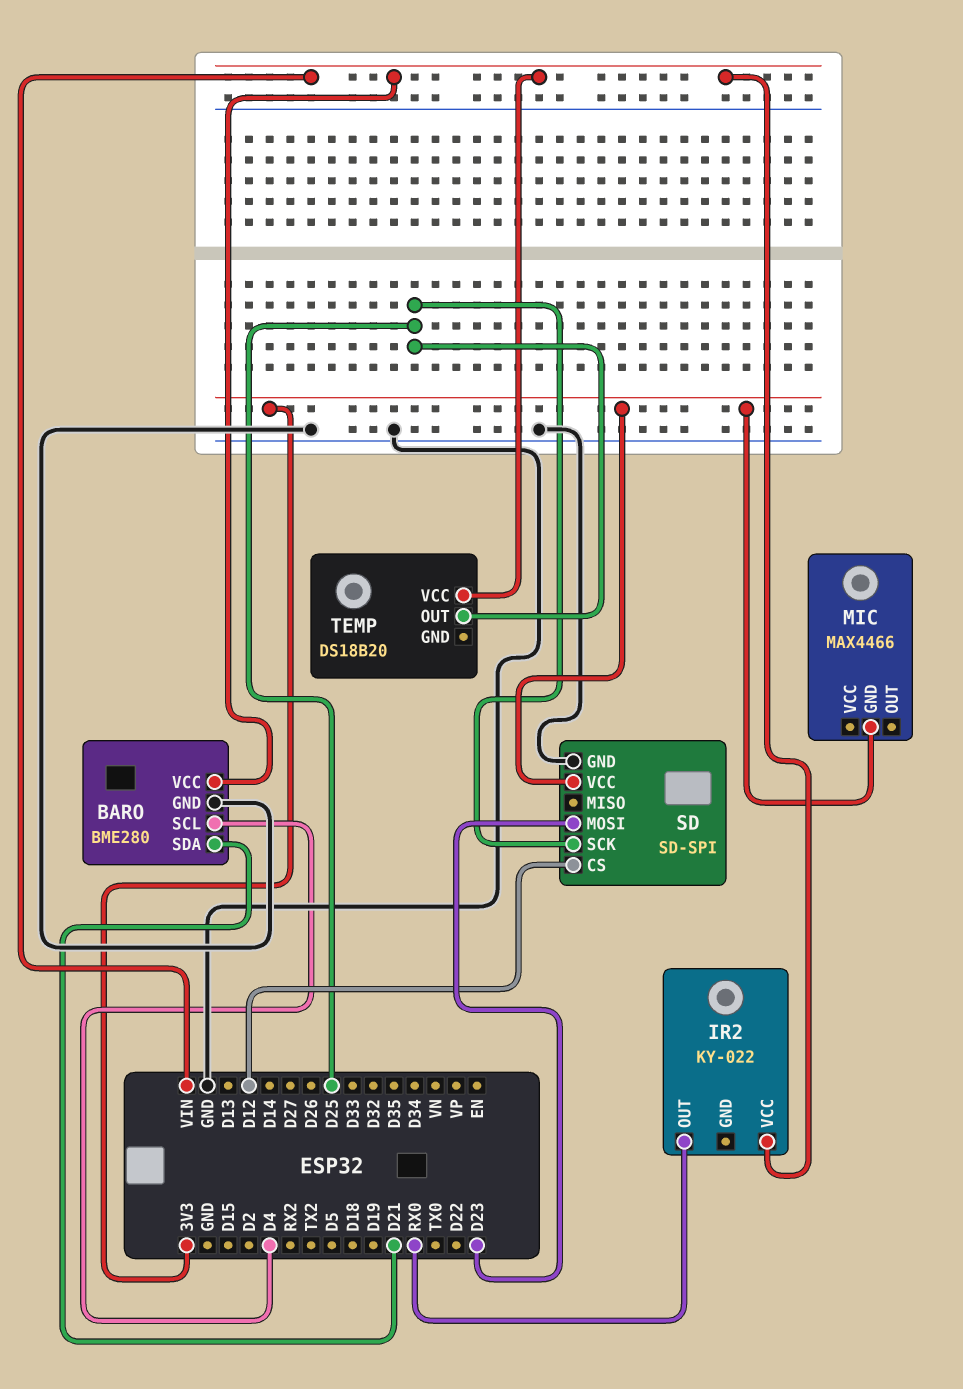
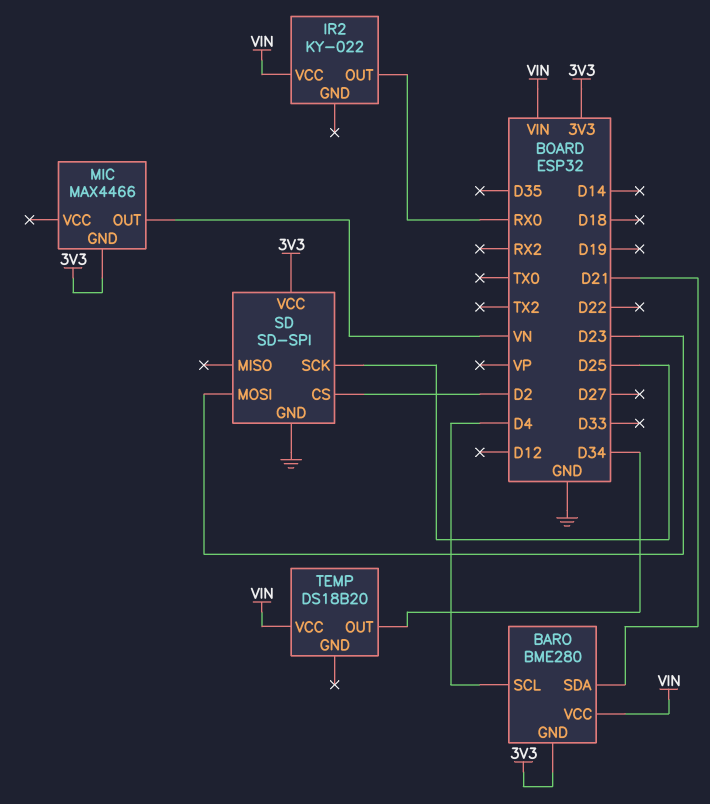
BARO pin GND: GND -> 3V3
MIC pin OUT: none -> VN
SD pin CS: D12 -> D2
TEMP pin OUT: D25 -> D34

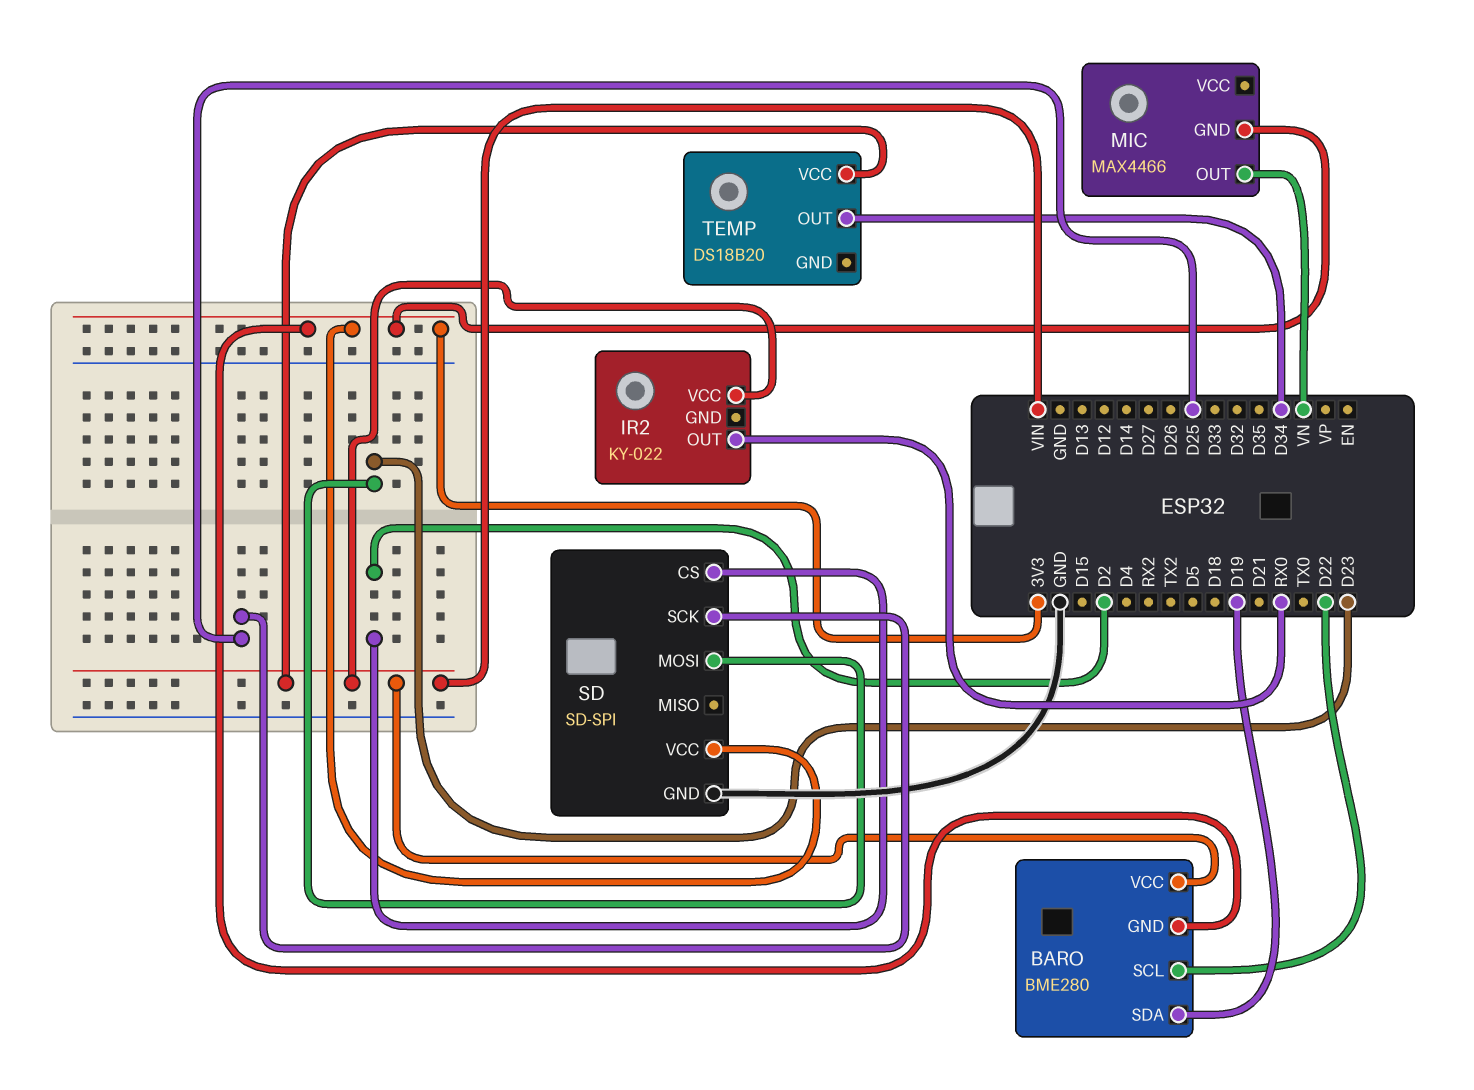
BARO pin SCL: D4 -> D22
BARO pin SDA: D21 -> D19

